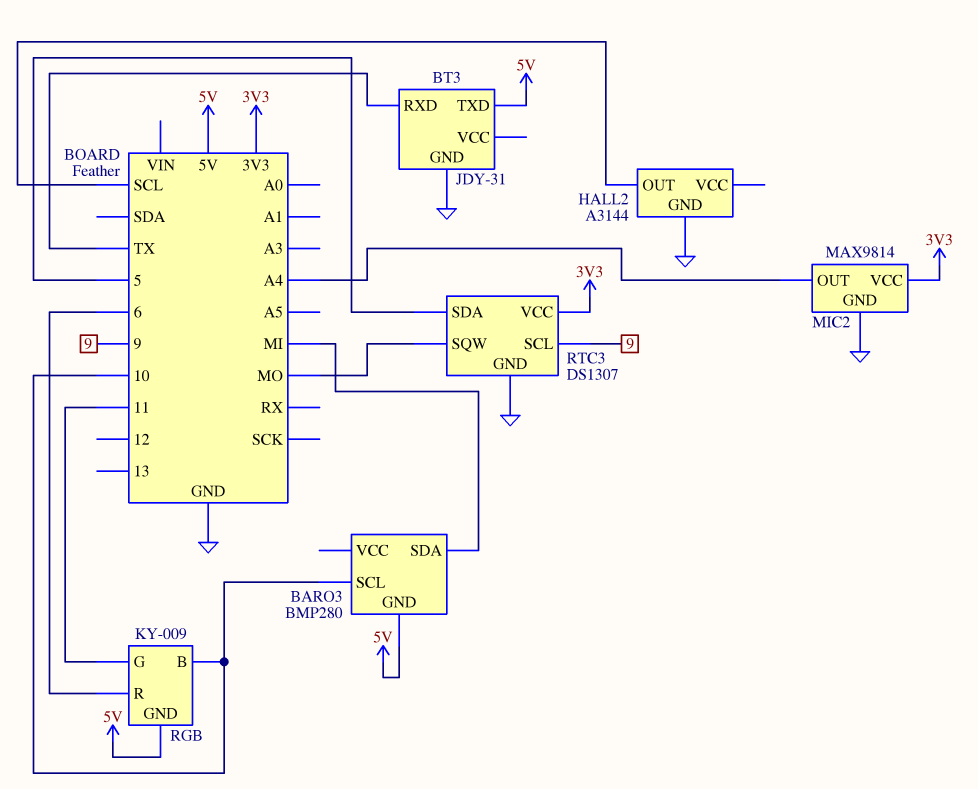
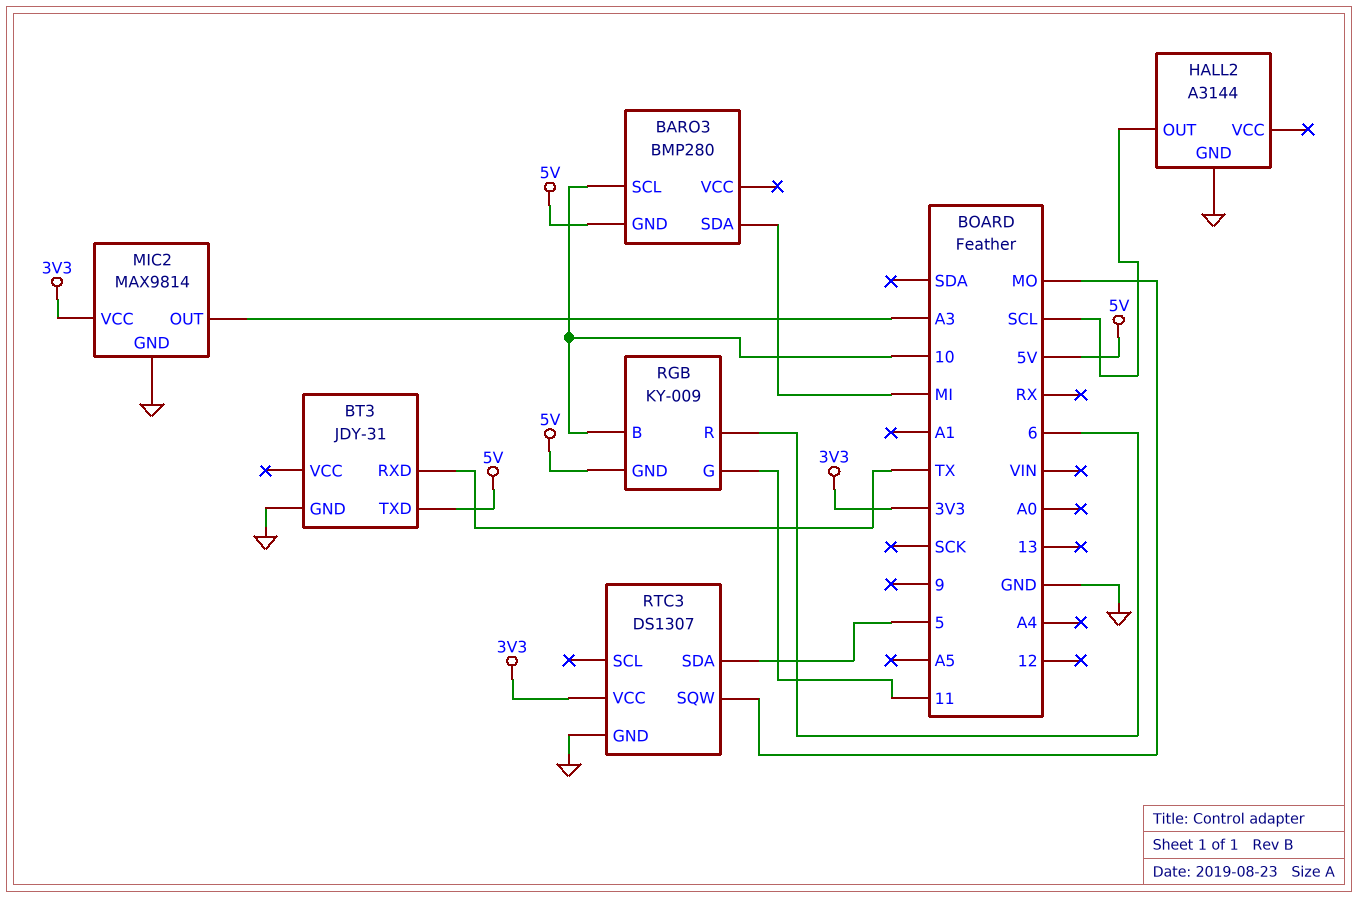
MIC2 pin OUT: A4 -> A3
RTC3 pin SCL: 9 -> none

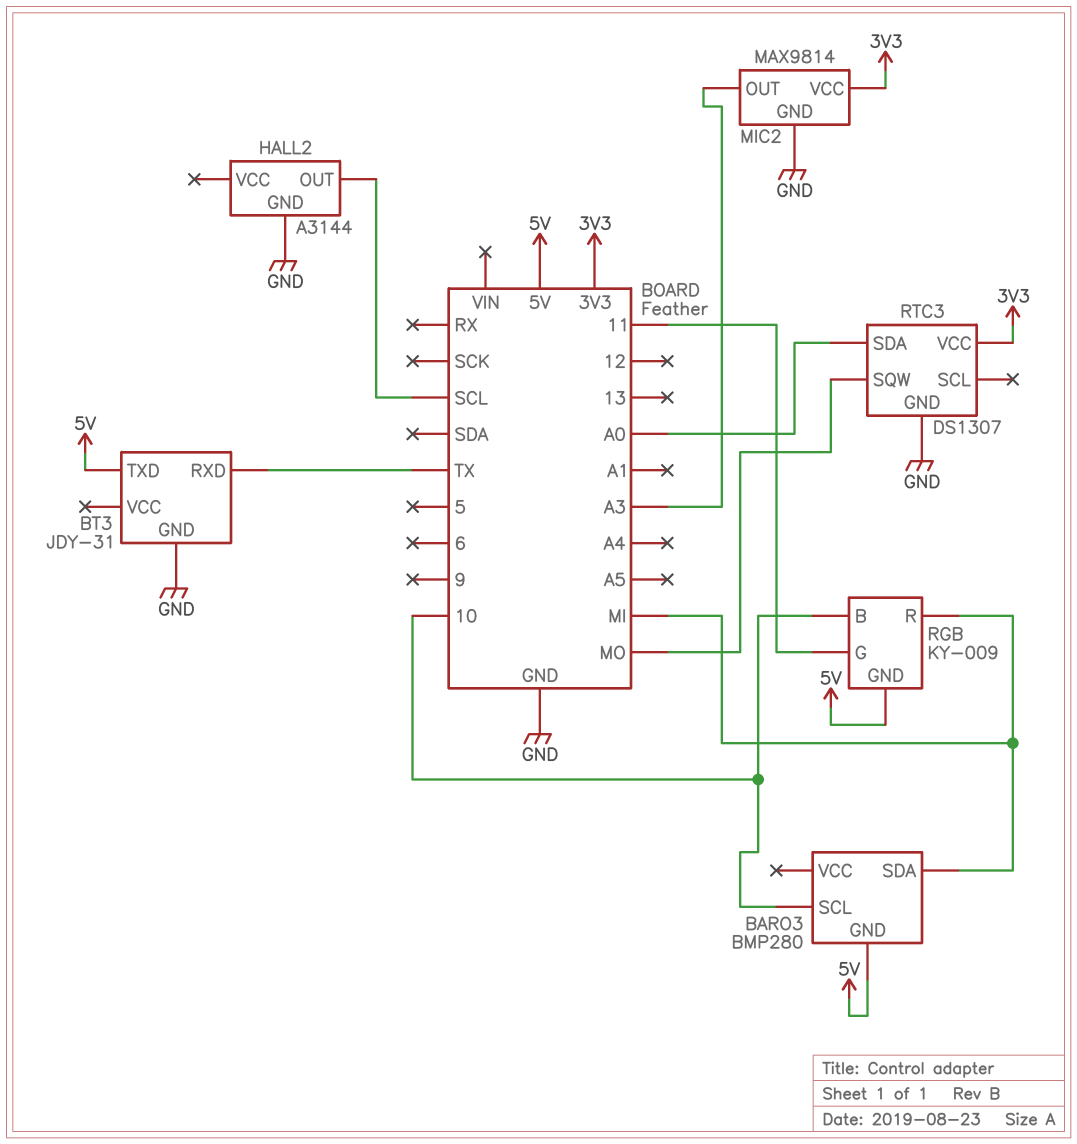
RGB pin R: 6 -> MI
RTC3 pin SDA: 5 -> A0

